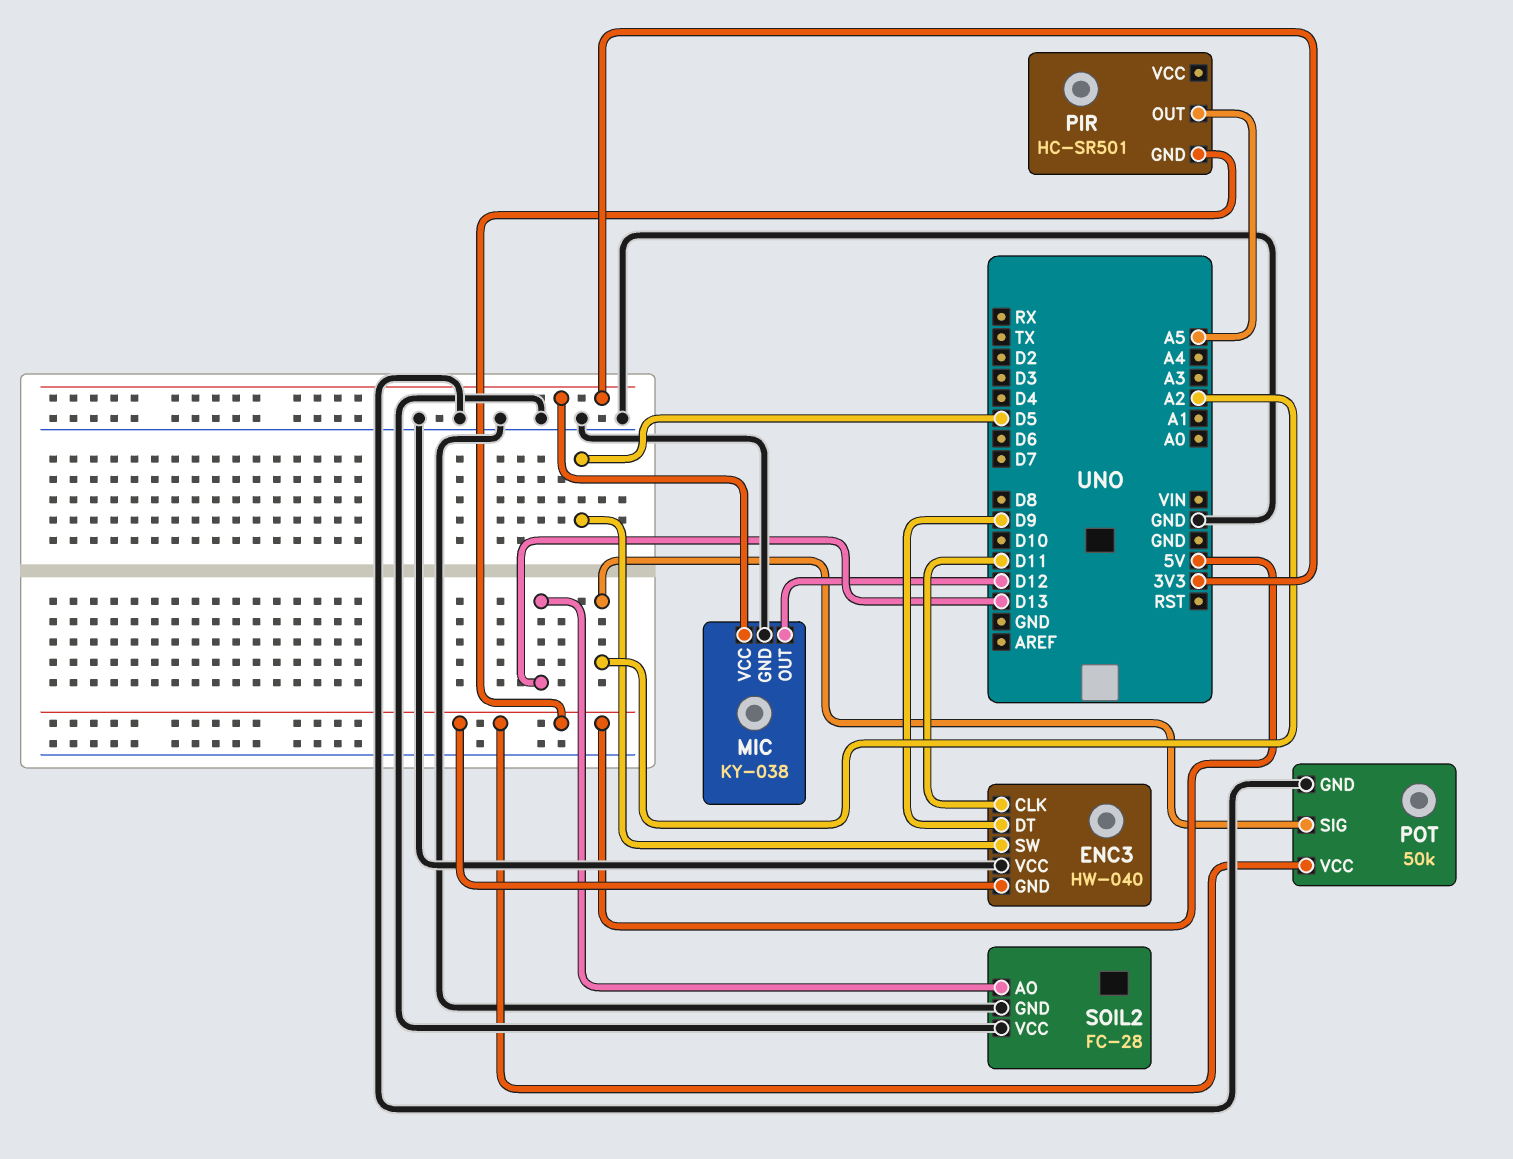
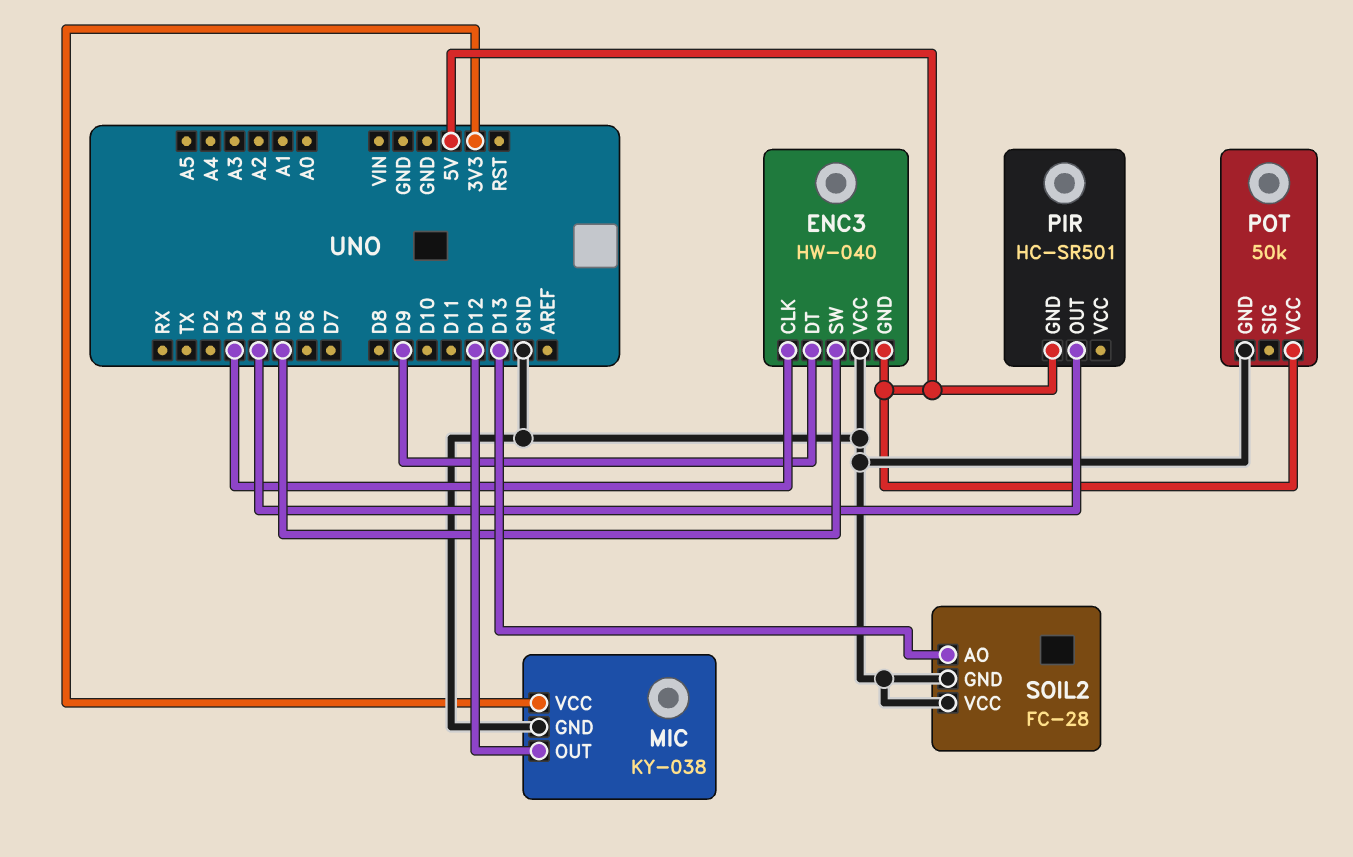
ENC3 pin CLK: D11 -> D3
PIR pin OUT: A5 -> D4
POT pin SIG: A2 -> none

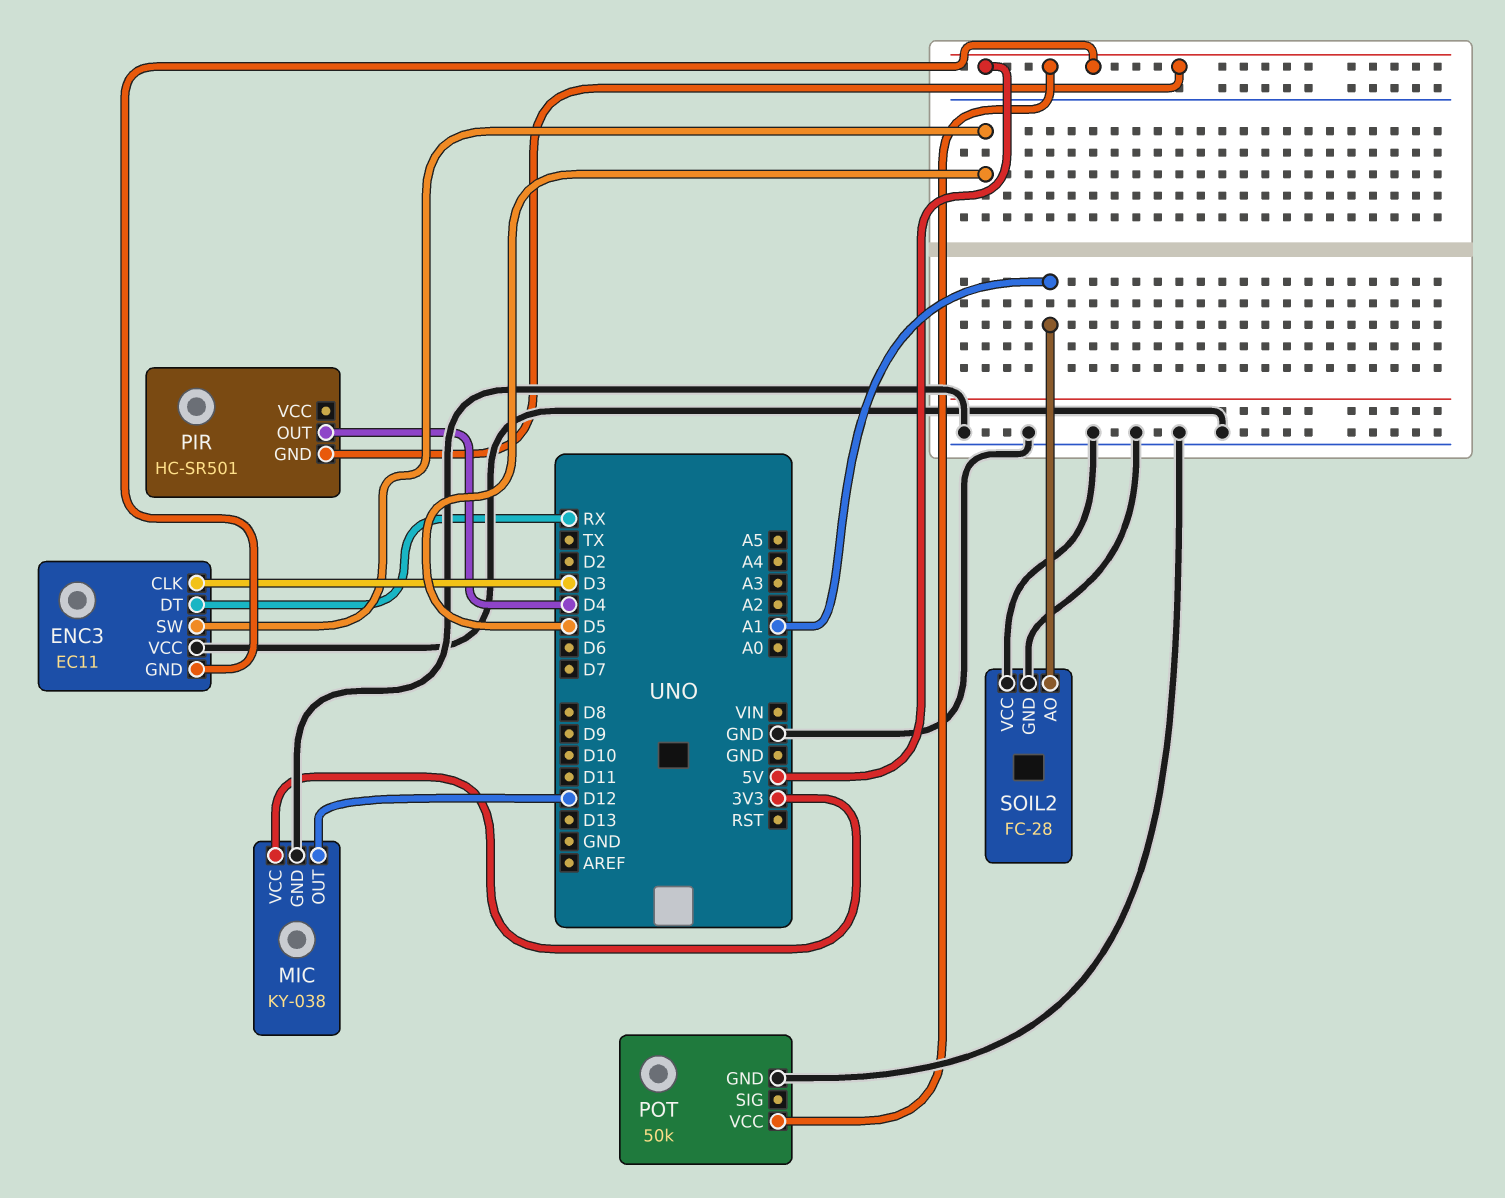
ENC3: HW-040 -> EC11
ENC3 pin DT: D9 -> RX
SOIL2 pin AO: D13 -> A1

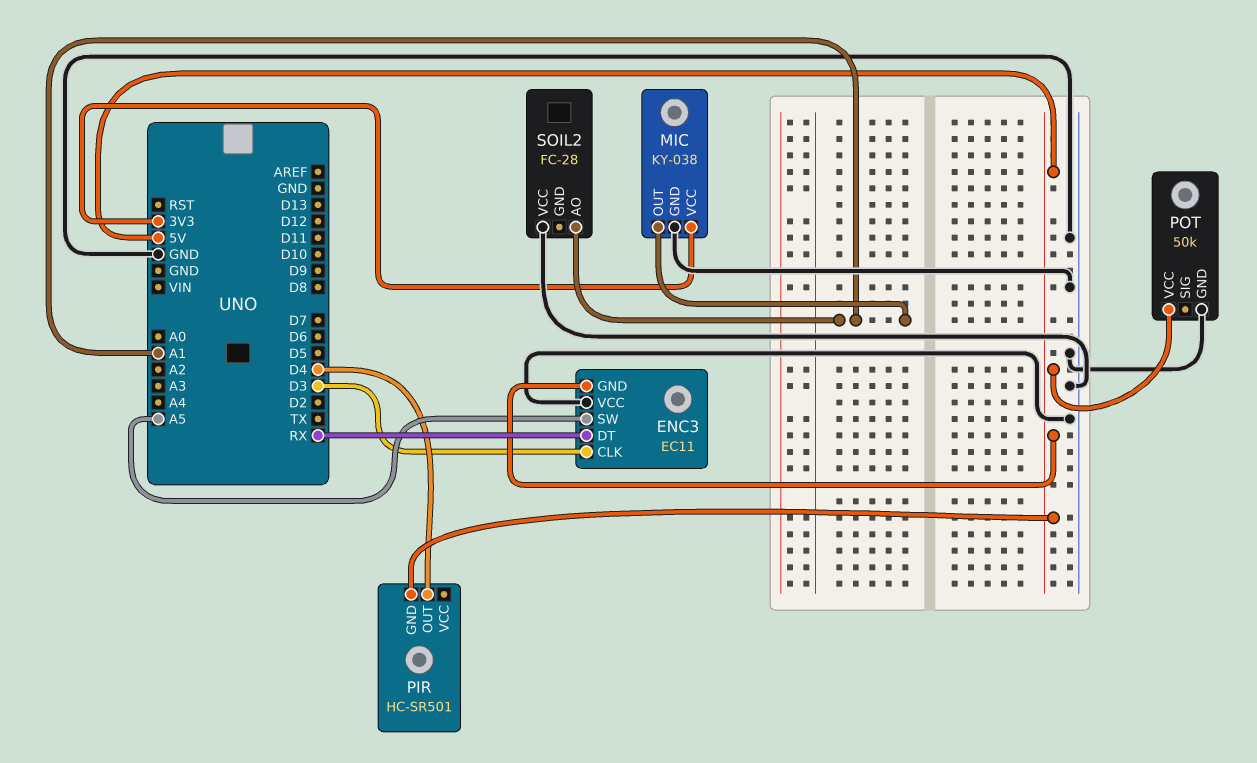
ENC3 pin SW: D5 -> A5
MIC pin OUT: D12 -> A1
SOIL2 pin GND: GND -> none

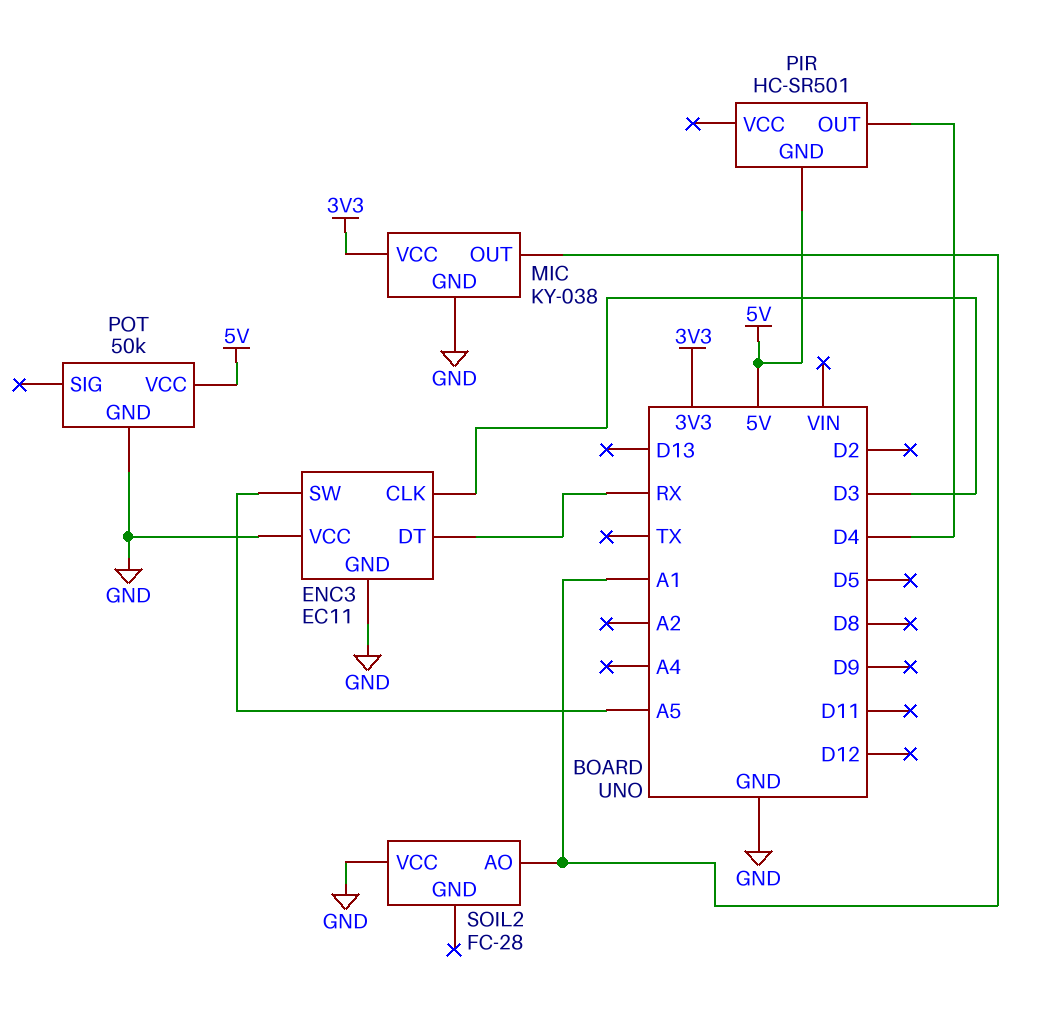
ENC3 pin GND: 5V -> GND

